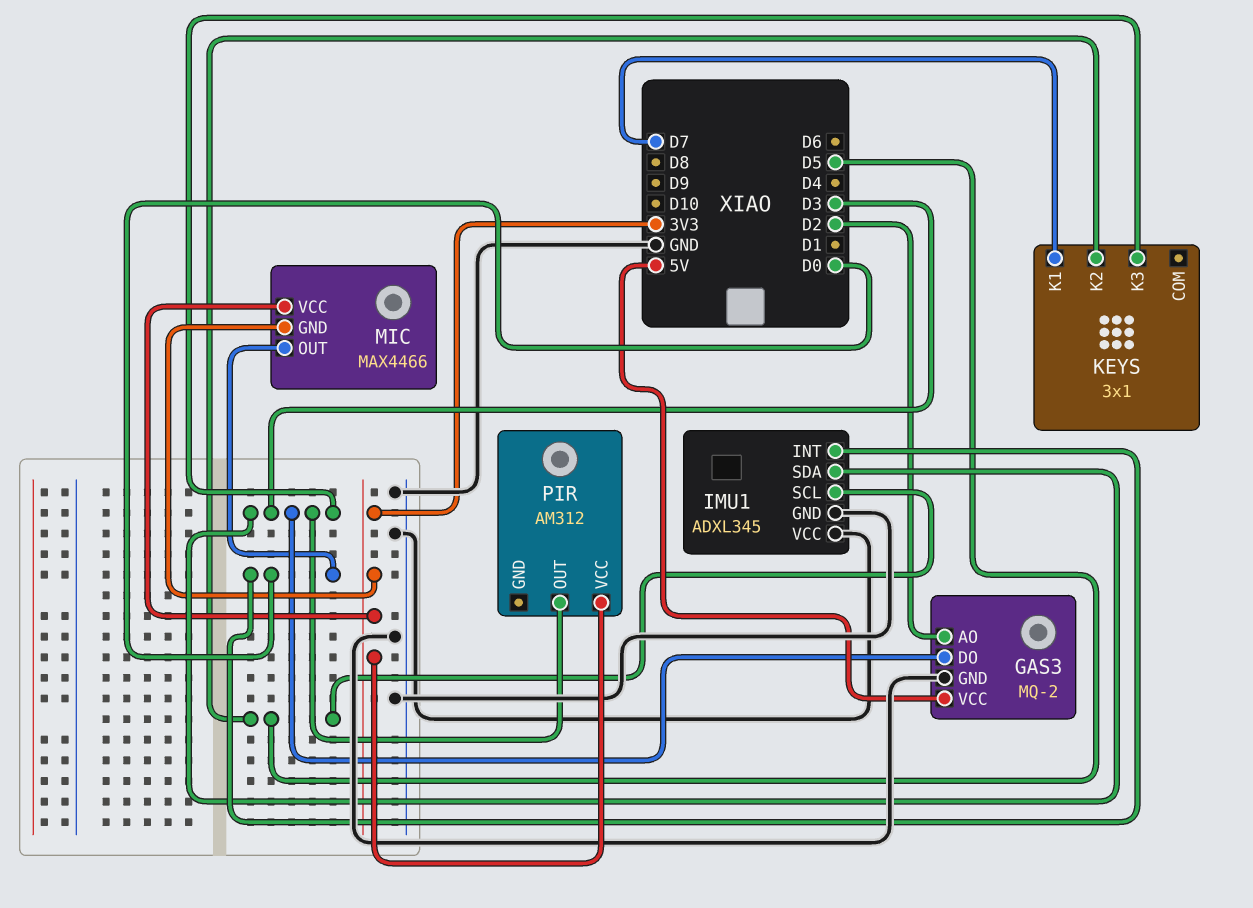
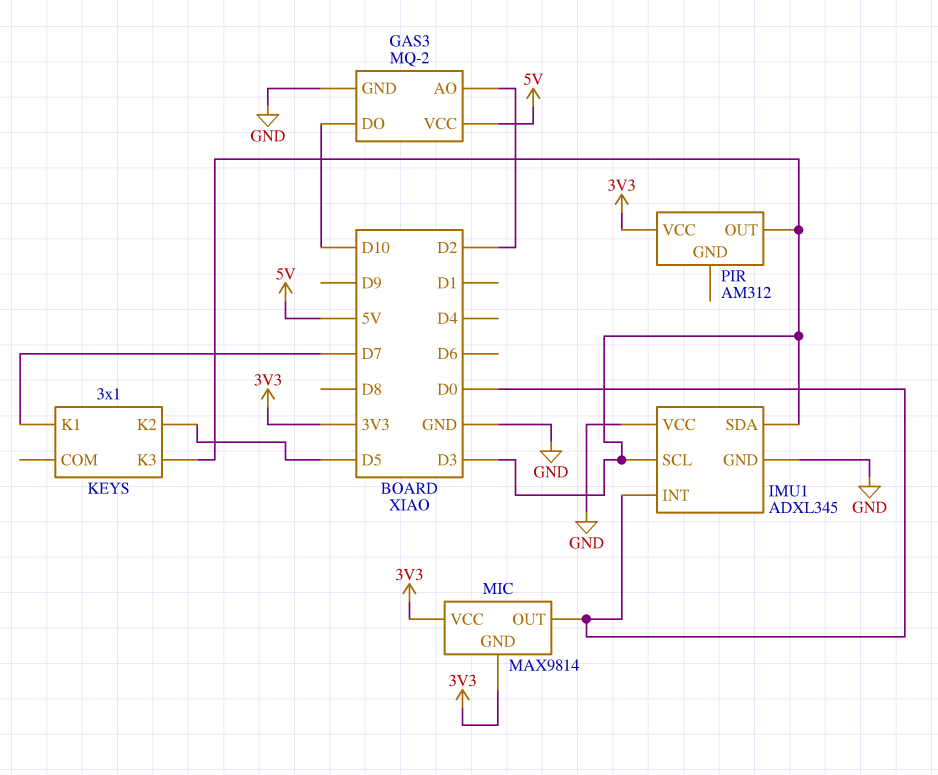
GAS3 pin DO: D3 -> D10
IMU1 pin SCL: D5 -> D3
MIC: MAX4466 -> MAX9814

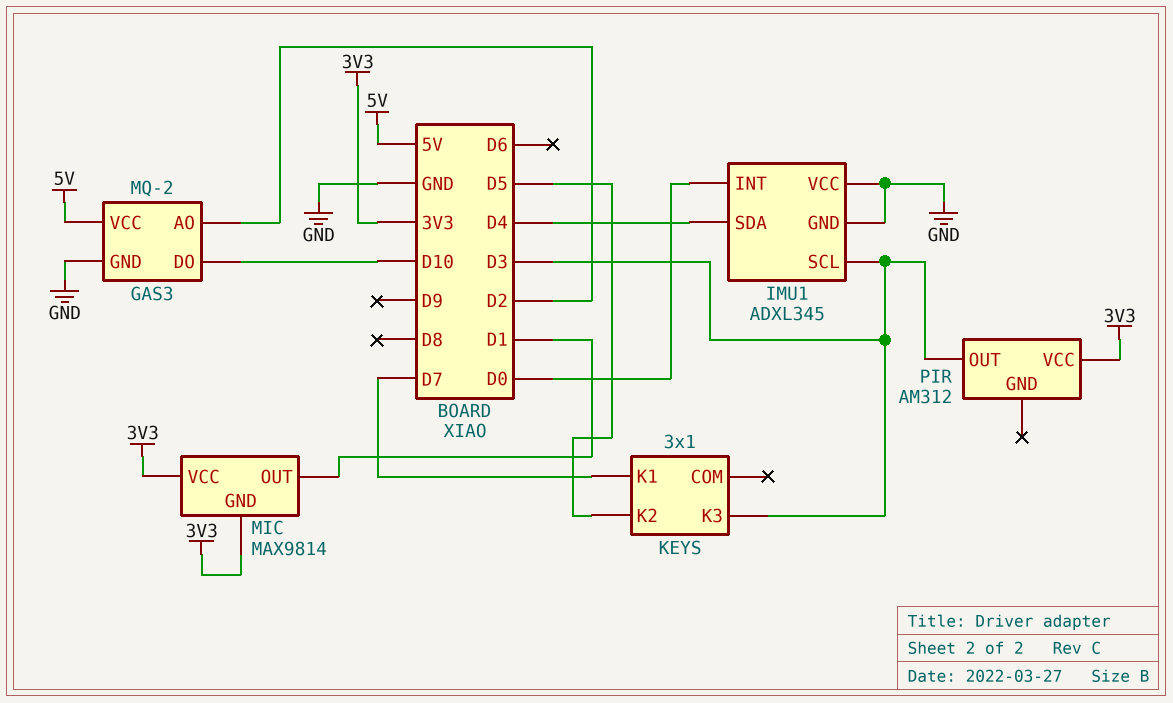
IMU1 pin SDA: D3 -> D4
MIC pin OUT: D0 -> D1

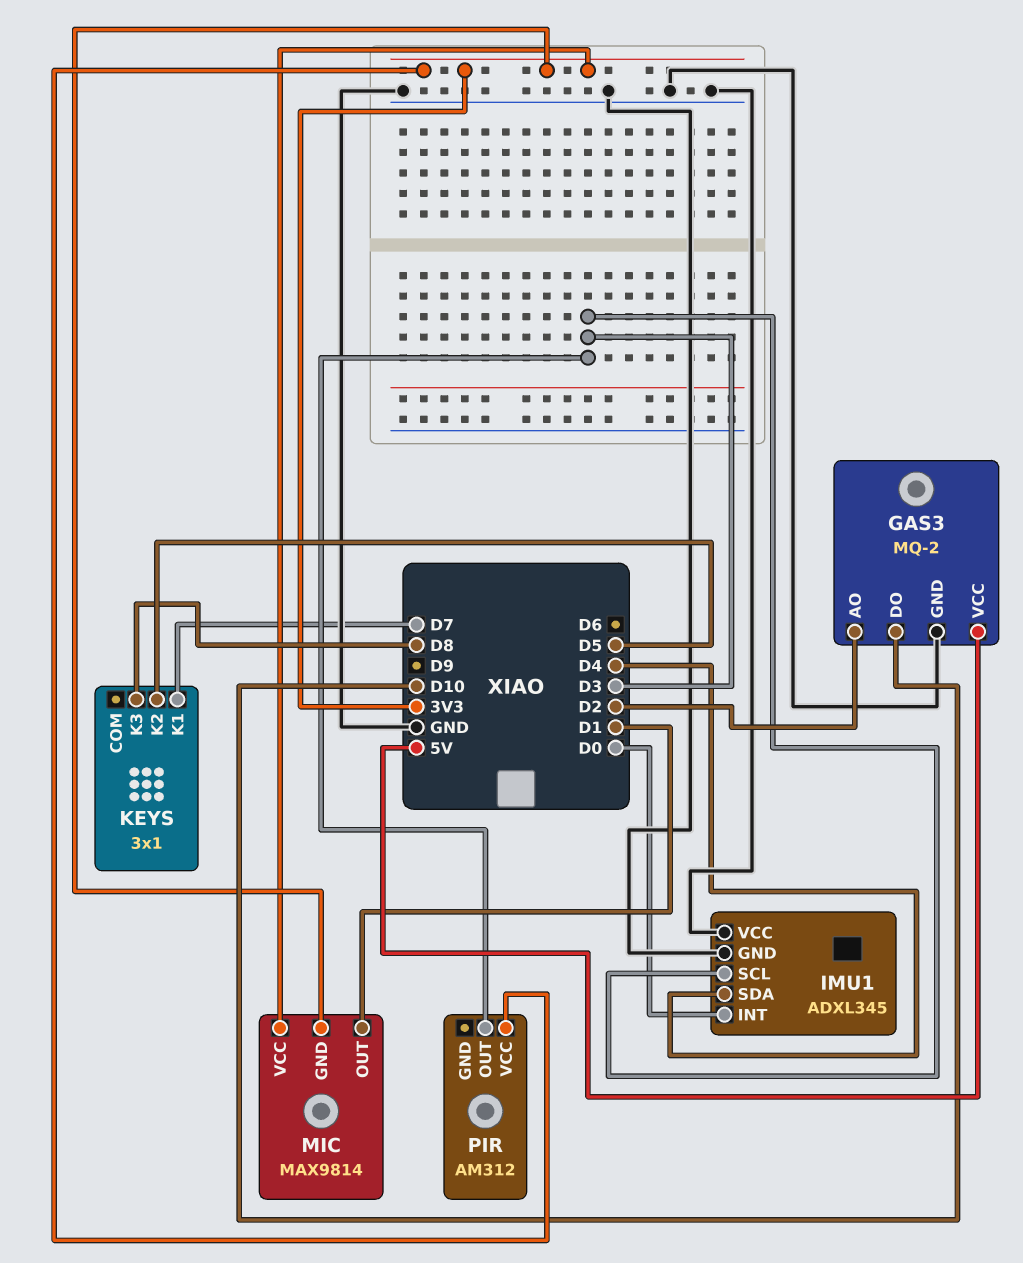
KEYS pin K3: D3 -> D8

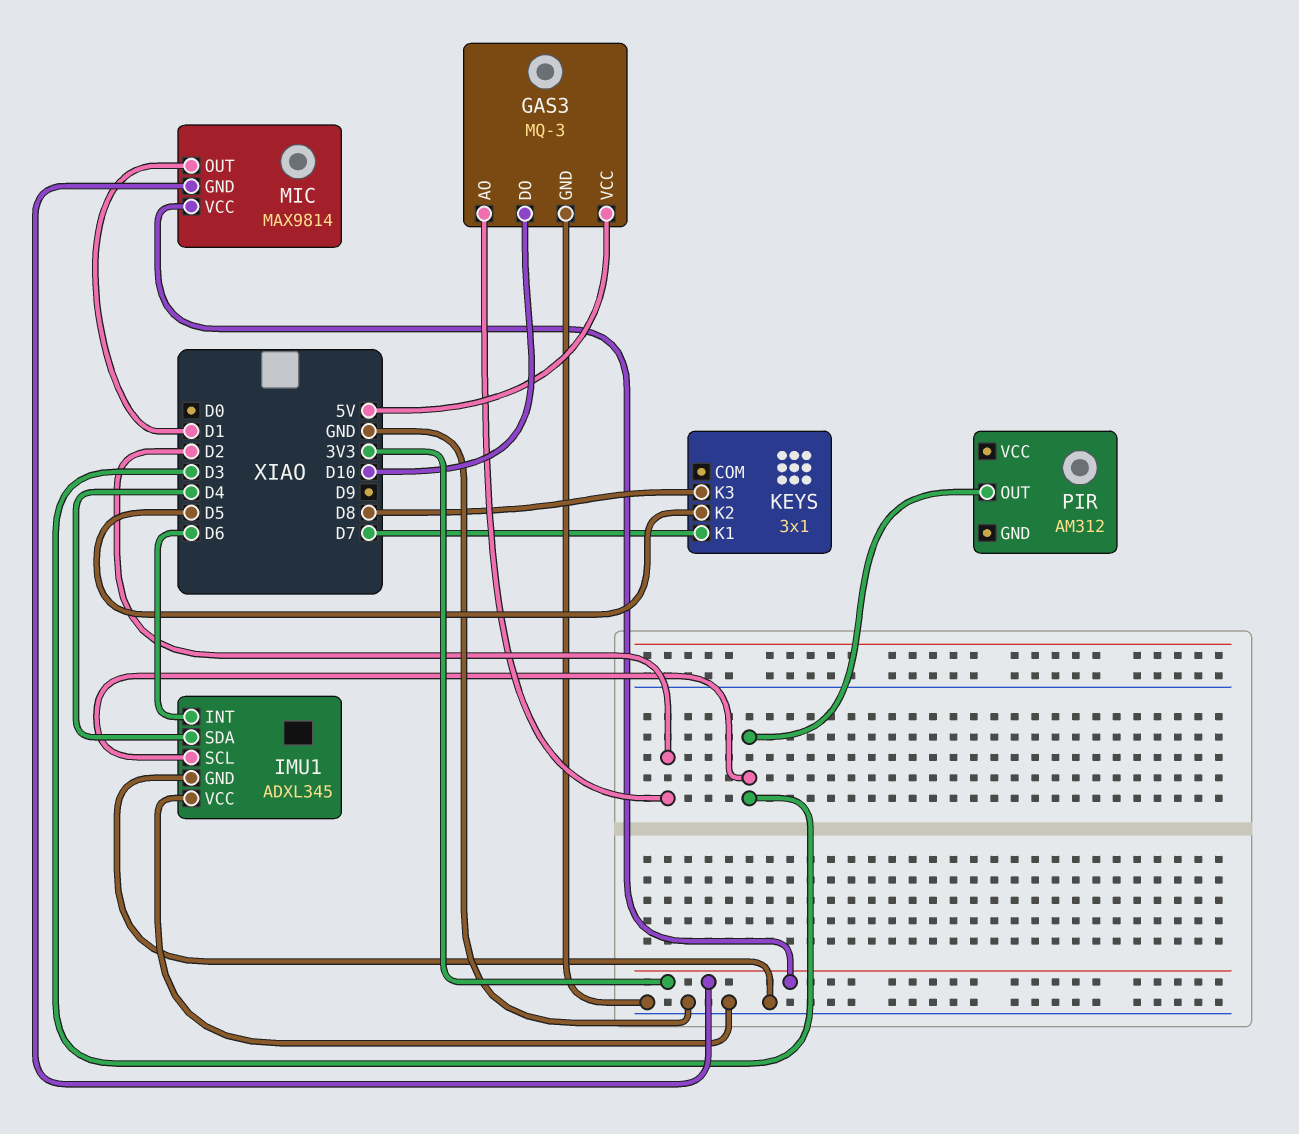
GAS3: MQ-2 -> MQ-3
IMU1 pin INT: D0 -> D6
PIR pin VCC: 3V3 -> none

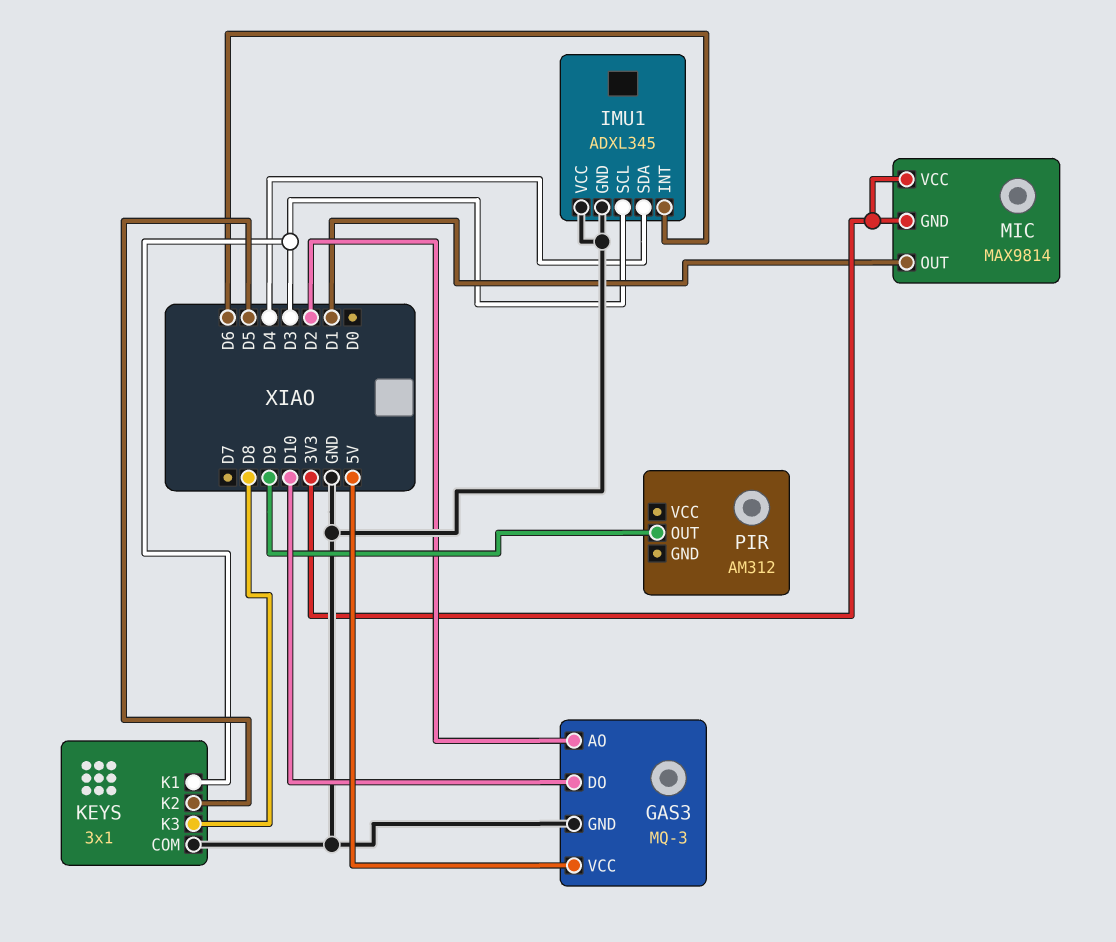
KEYS pin COM: none -> GND
KEYS pin K1: D7 -> D3
PIR pin OUT: D3 -> D9

